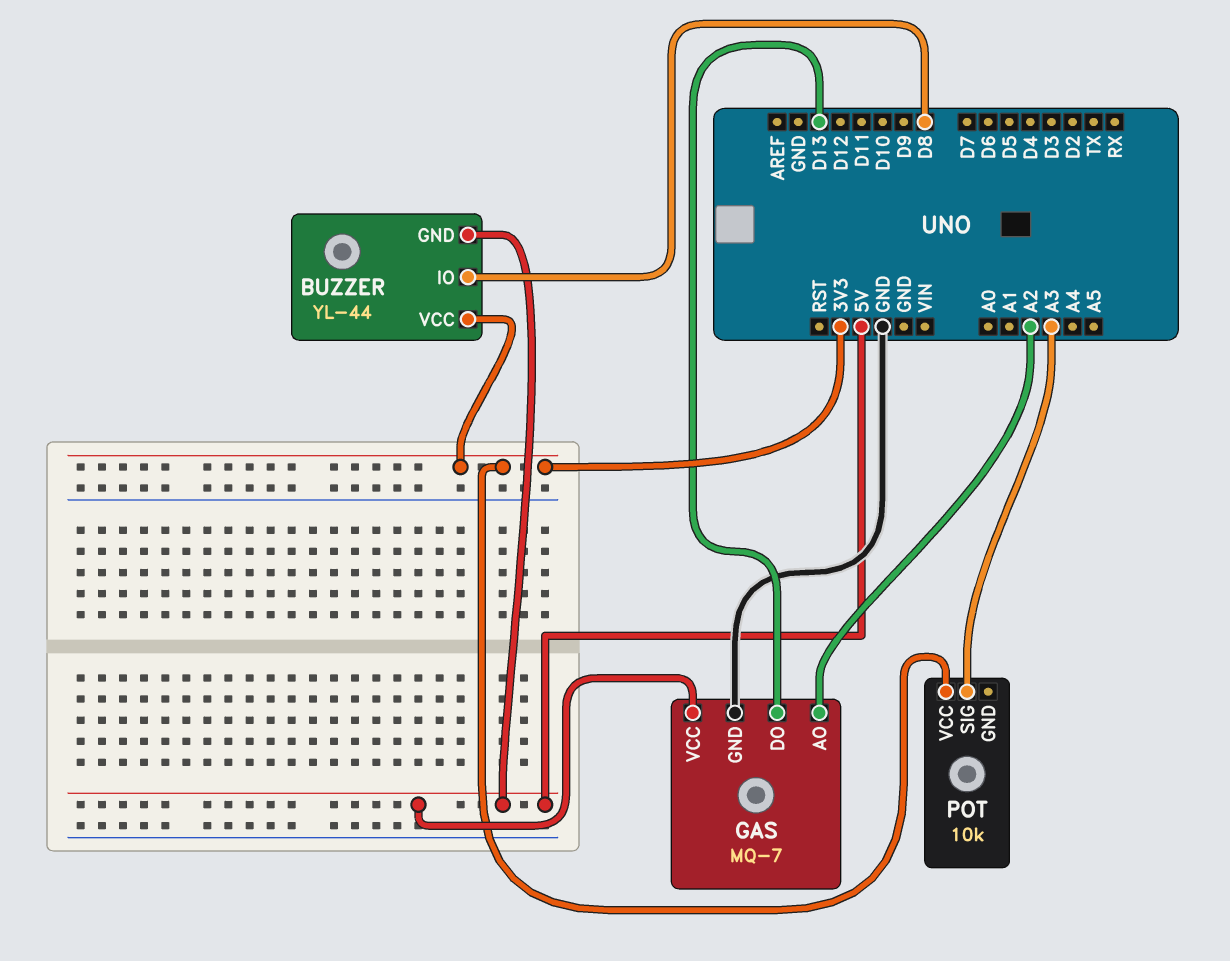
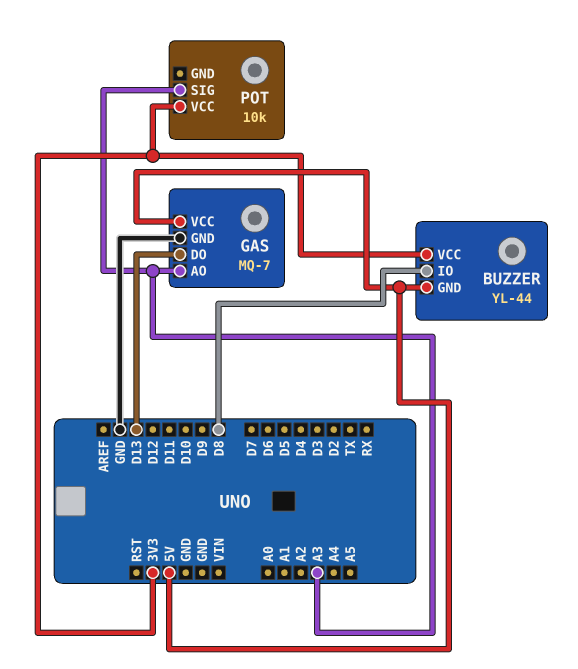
GAS pin AO: A2 -> A3

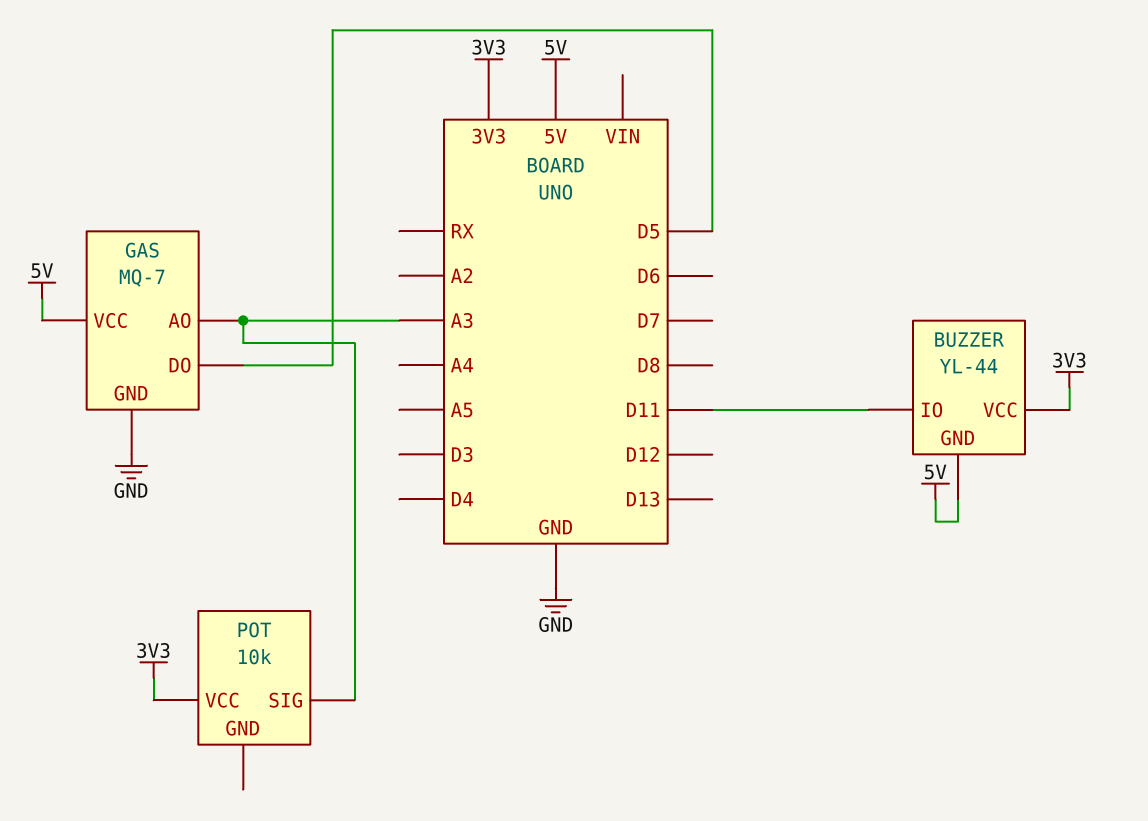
BUZZER pin IO: D8 -> D11
GAS pin DO: D13 -> D5

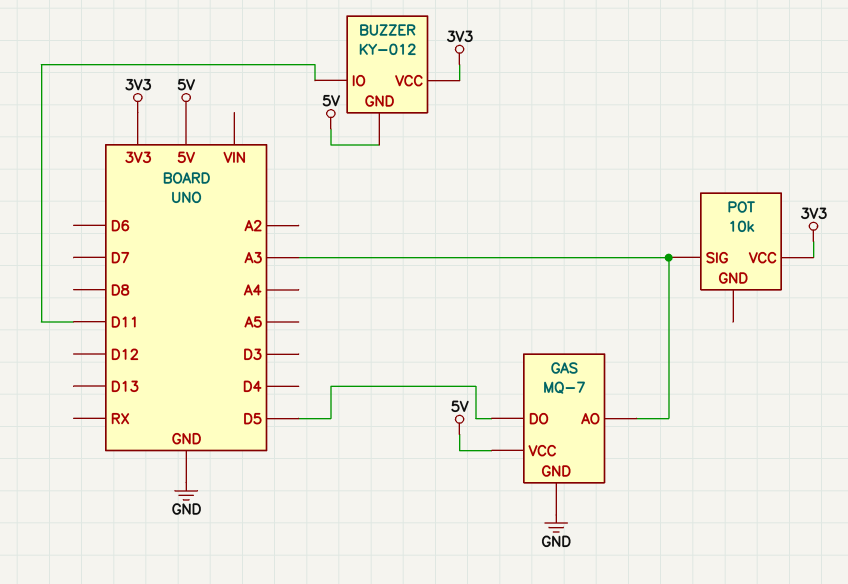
BUZZER: YL-44 -> KY-012

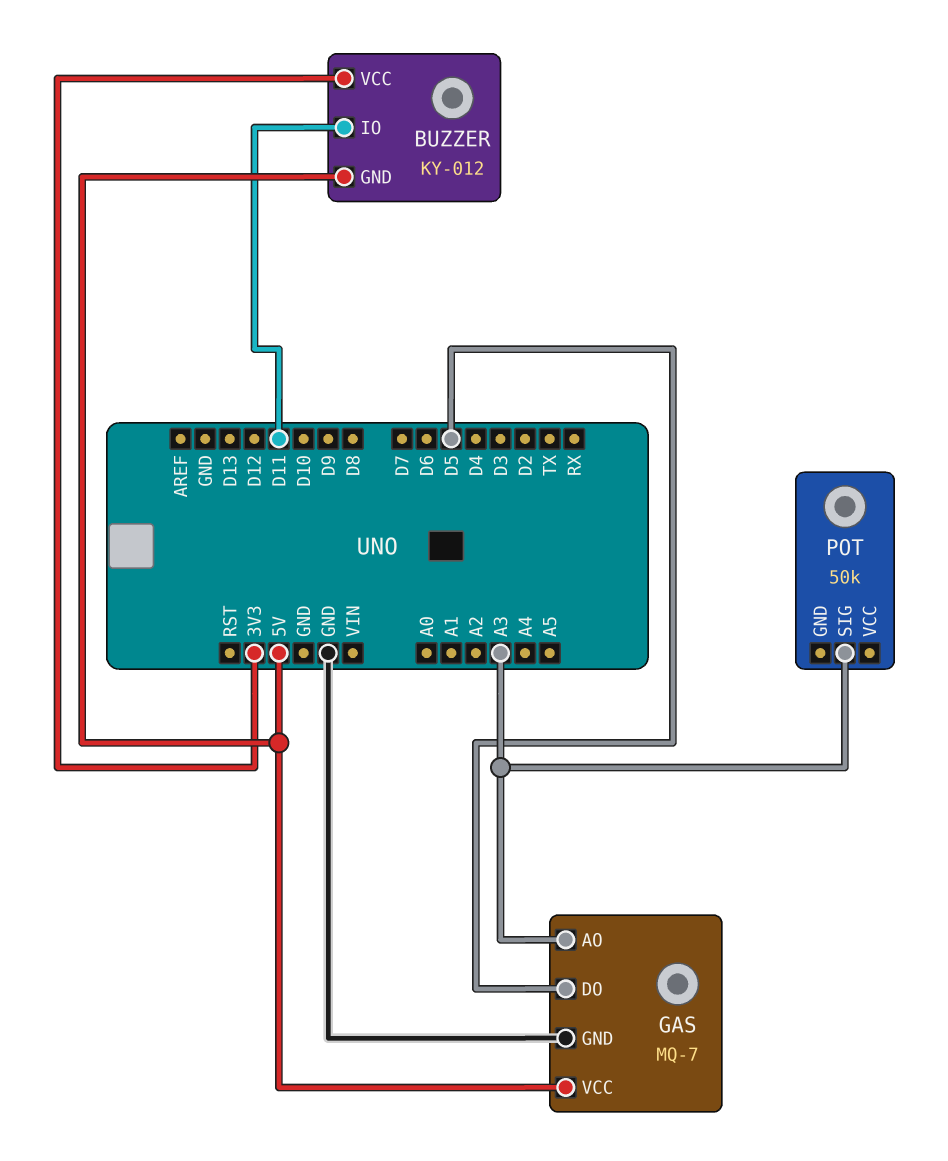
POT: 10k -> 50k
POT pin VCC: 3V3 -> none

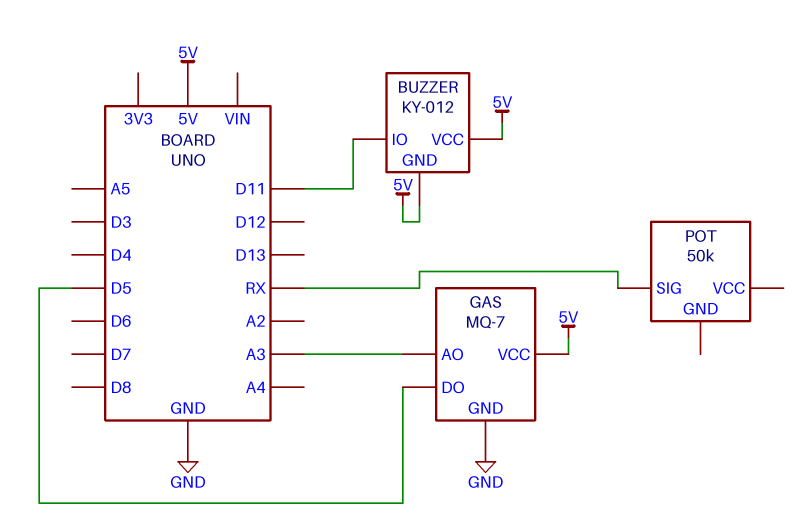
BUZZER pin VCC: 3V3 -> 5V
POT pin SIG: A3 -> RX

